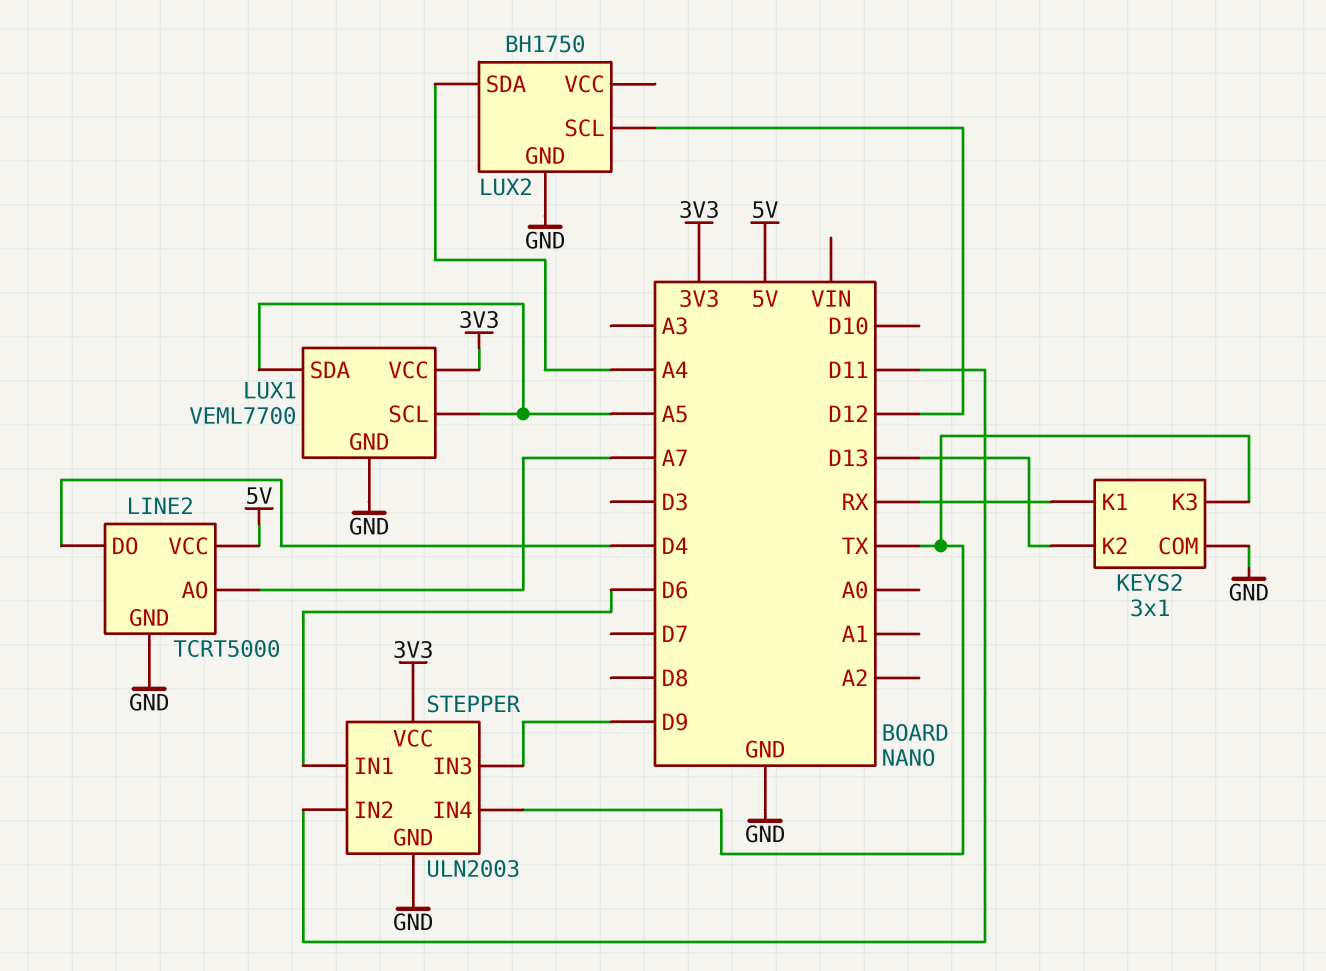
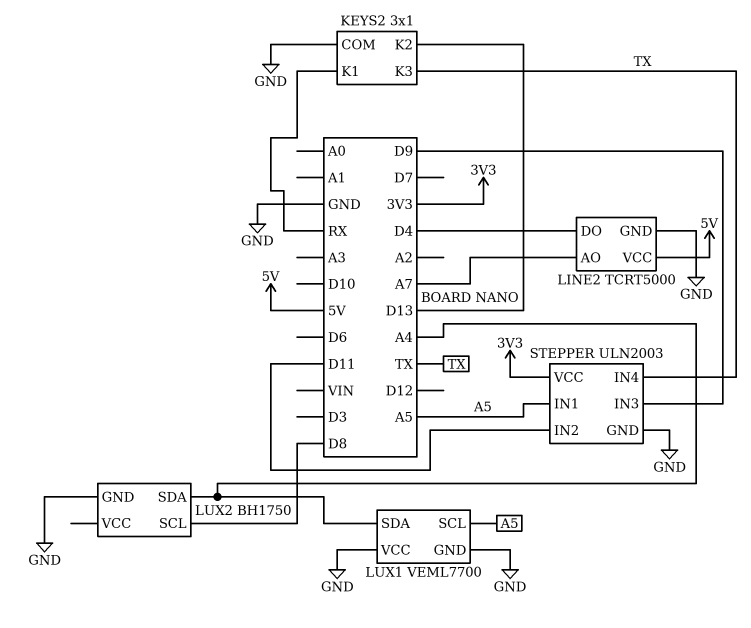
LUX1 pin SDA: A5 -> A4
LUX1 pin VCC: 3V3 -> GND
LUX2 pin SCL: D12 -> D8
STEPPER pin IN1: D6 -> A5

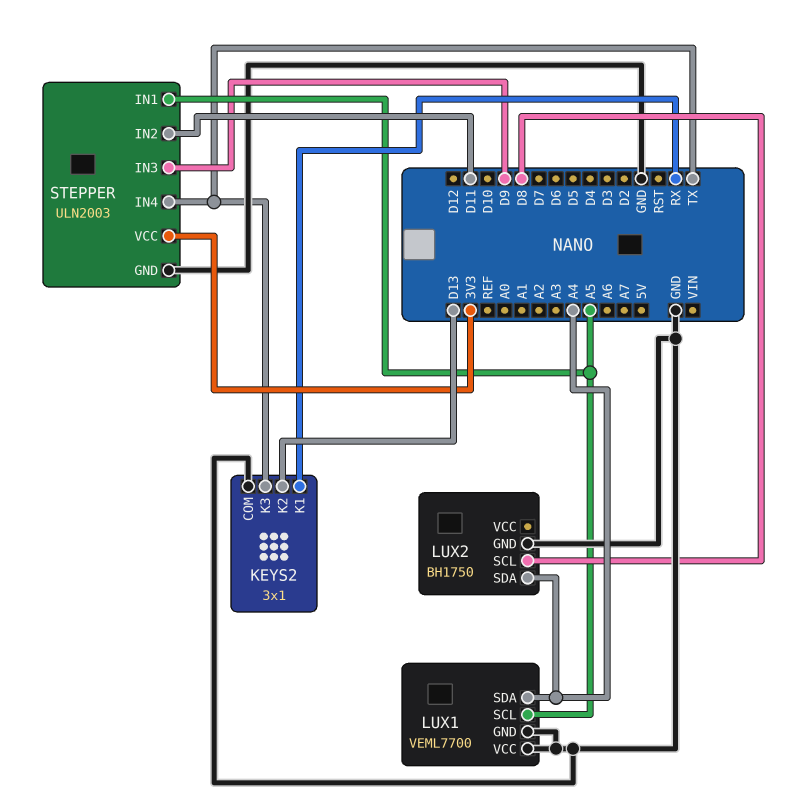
LINE2: TCRT5000 -> none
LINE2 pin AO: A7 -> none
LINE2 pin DO: D4 -> none
LINE2 pin GND: GND -> none
LINE2 pin VCC: 5V -> none

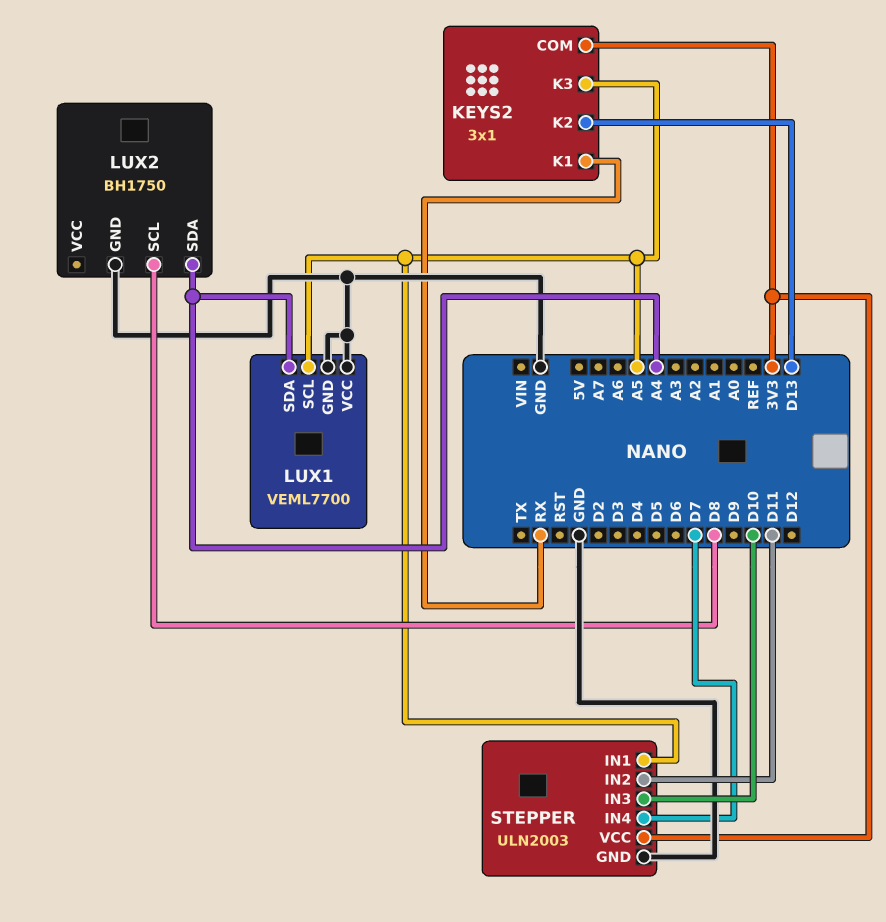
KEYS2 pin COM: GND -> 3V3
KEYS2 pin K3: TX -> A5
STEPPER pin IN3: D9 -> D10
STEPPER pin IN4: TX -> D7

